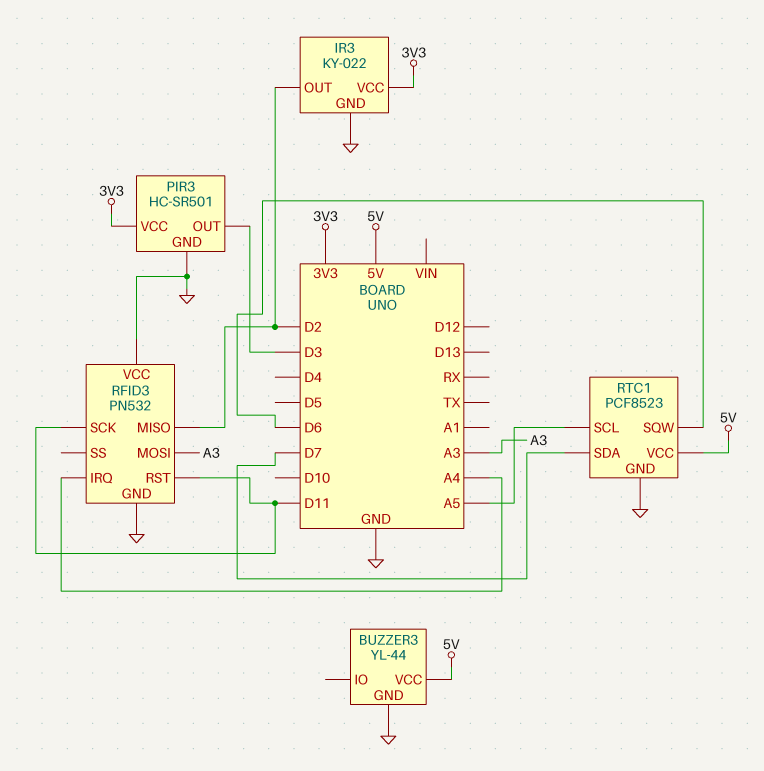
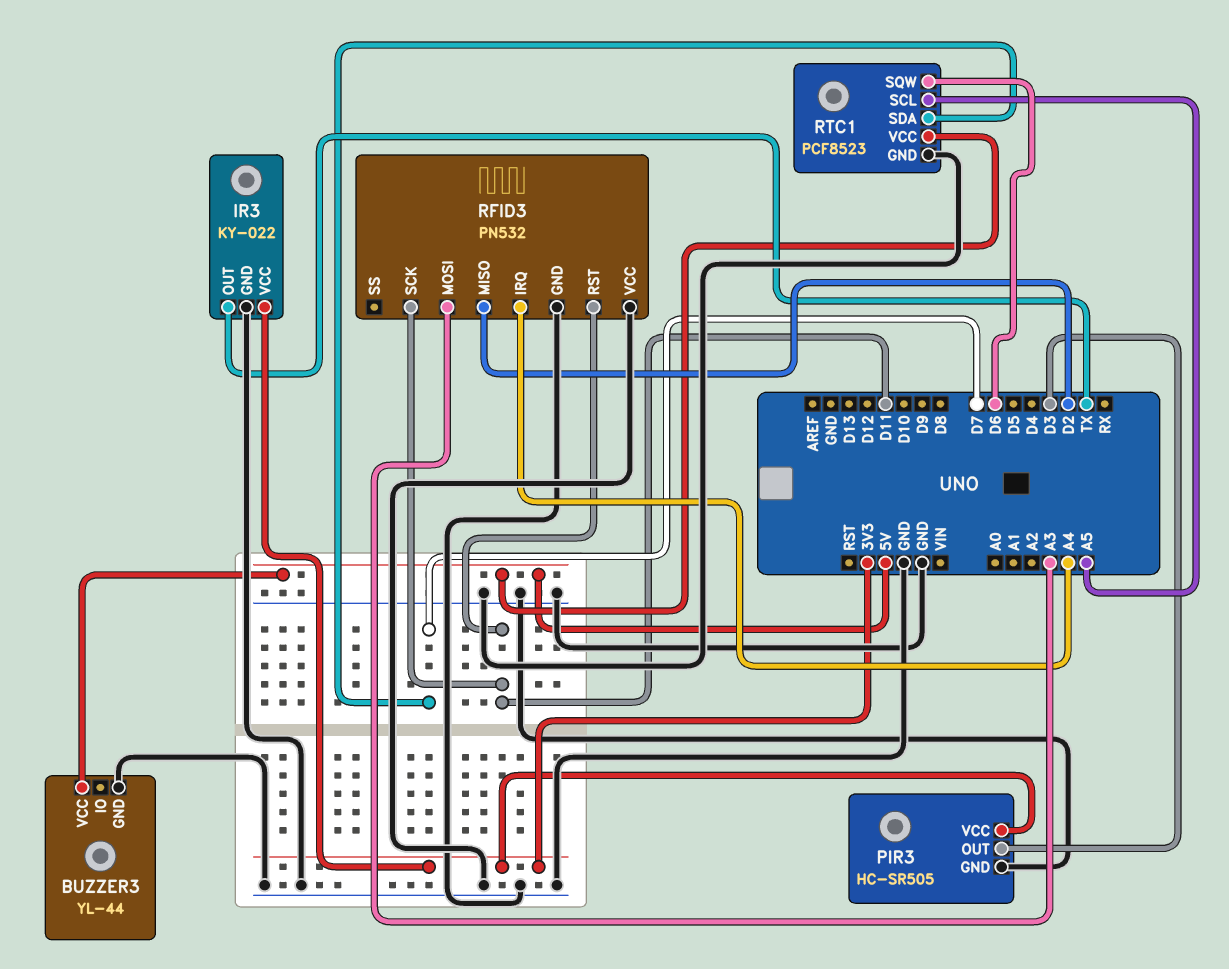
IR3 pin OUT: D2 -> TX
PIR3: HC-SR501 -> HC-SR505

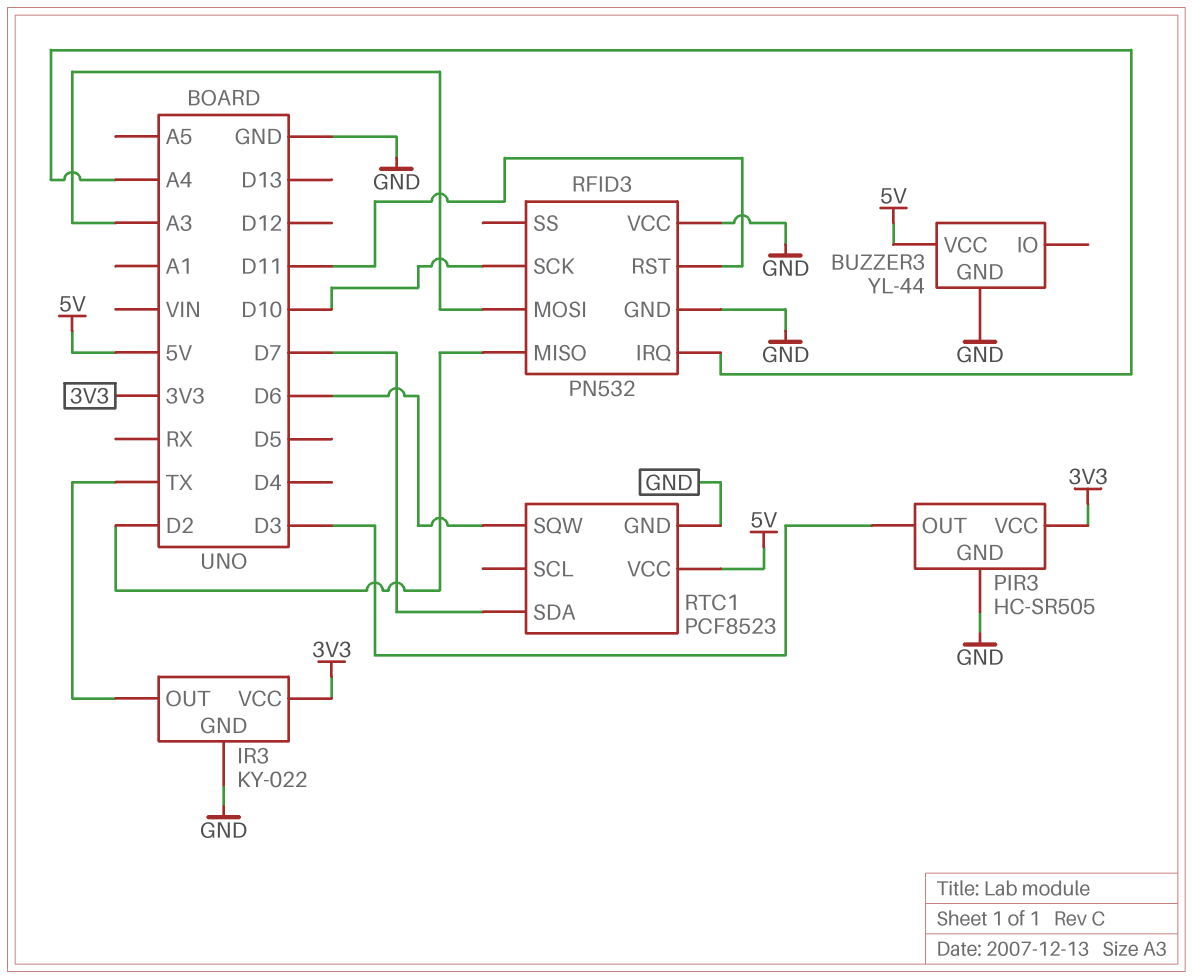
RFID3 pin SCK: D11 -> D10
RTC1 pin SCL: A5 -> none

